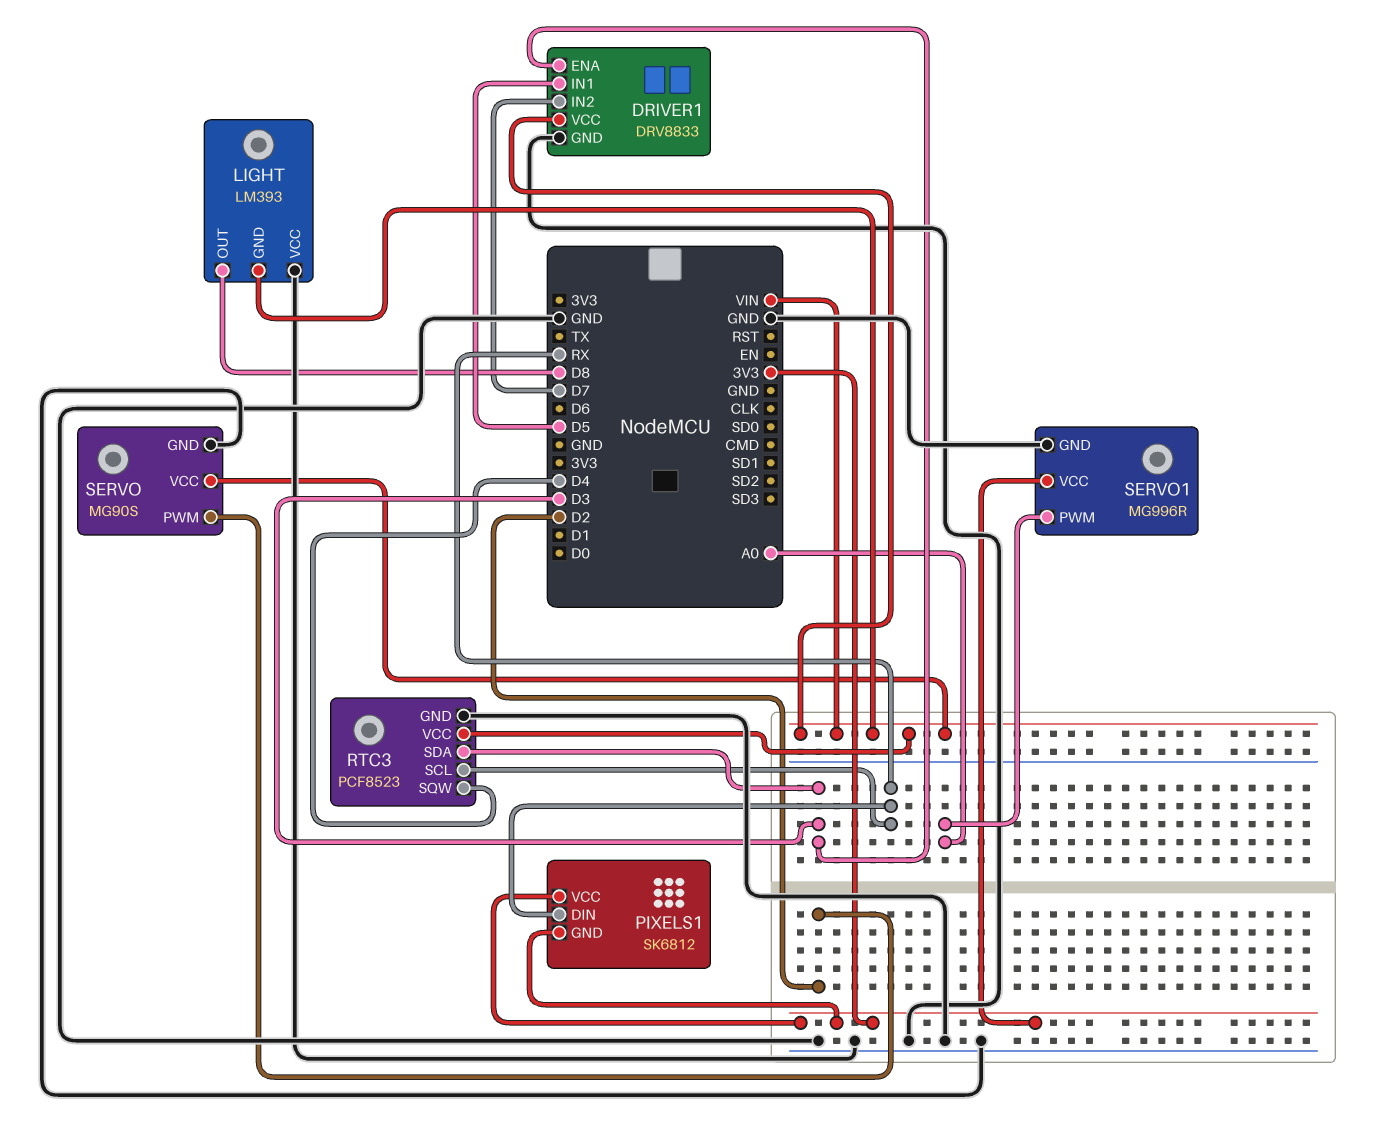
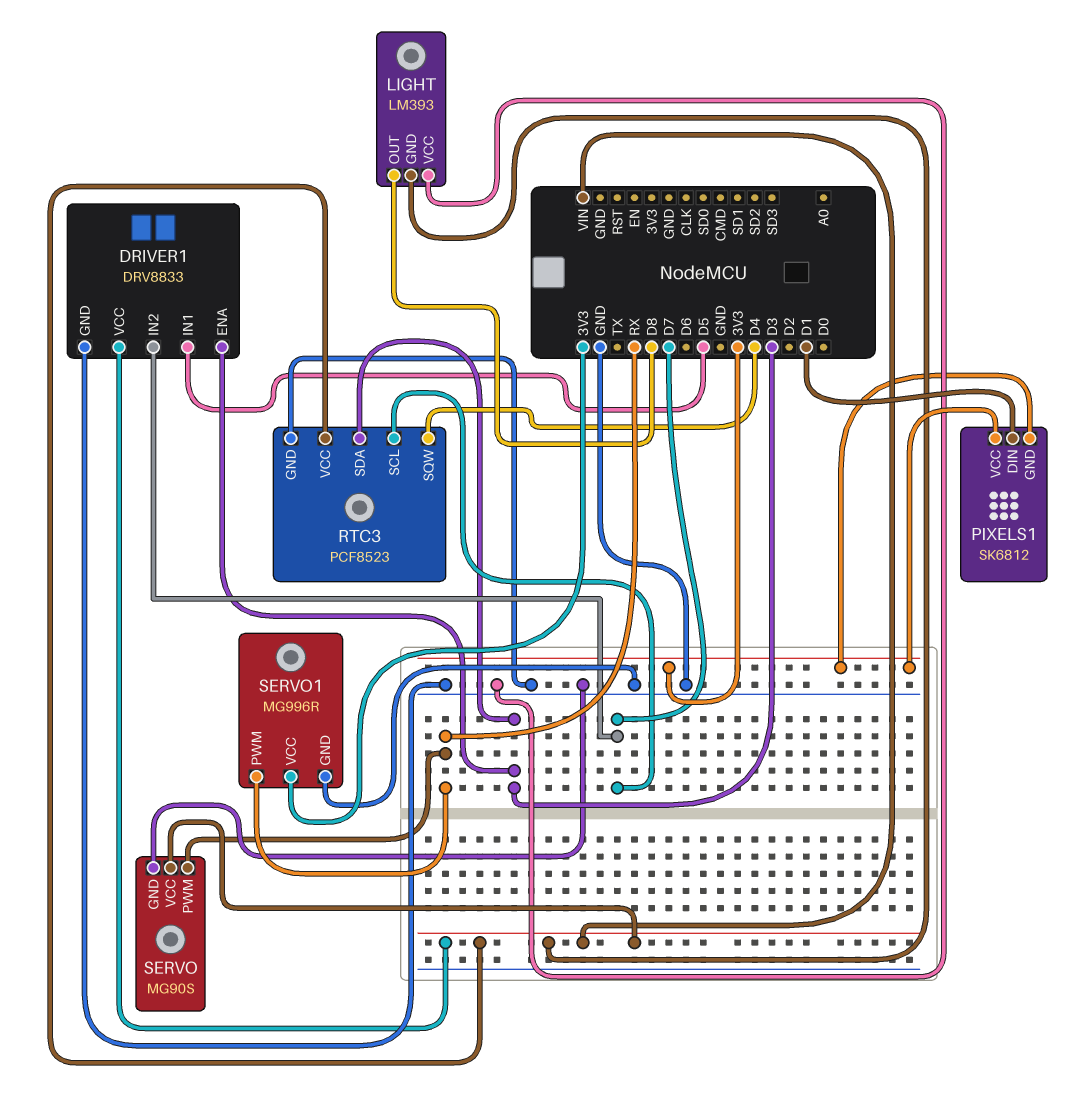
PIXELS1 pin DIN: RX -> D1
RTC3 pin SCL: RX -> D7
SERVO pin PWM: D2 -> RX
SERVO1 pin PWM: A0 -> RX

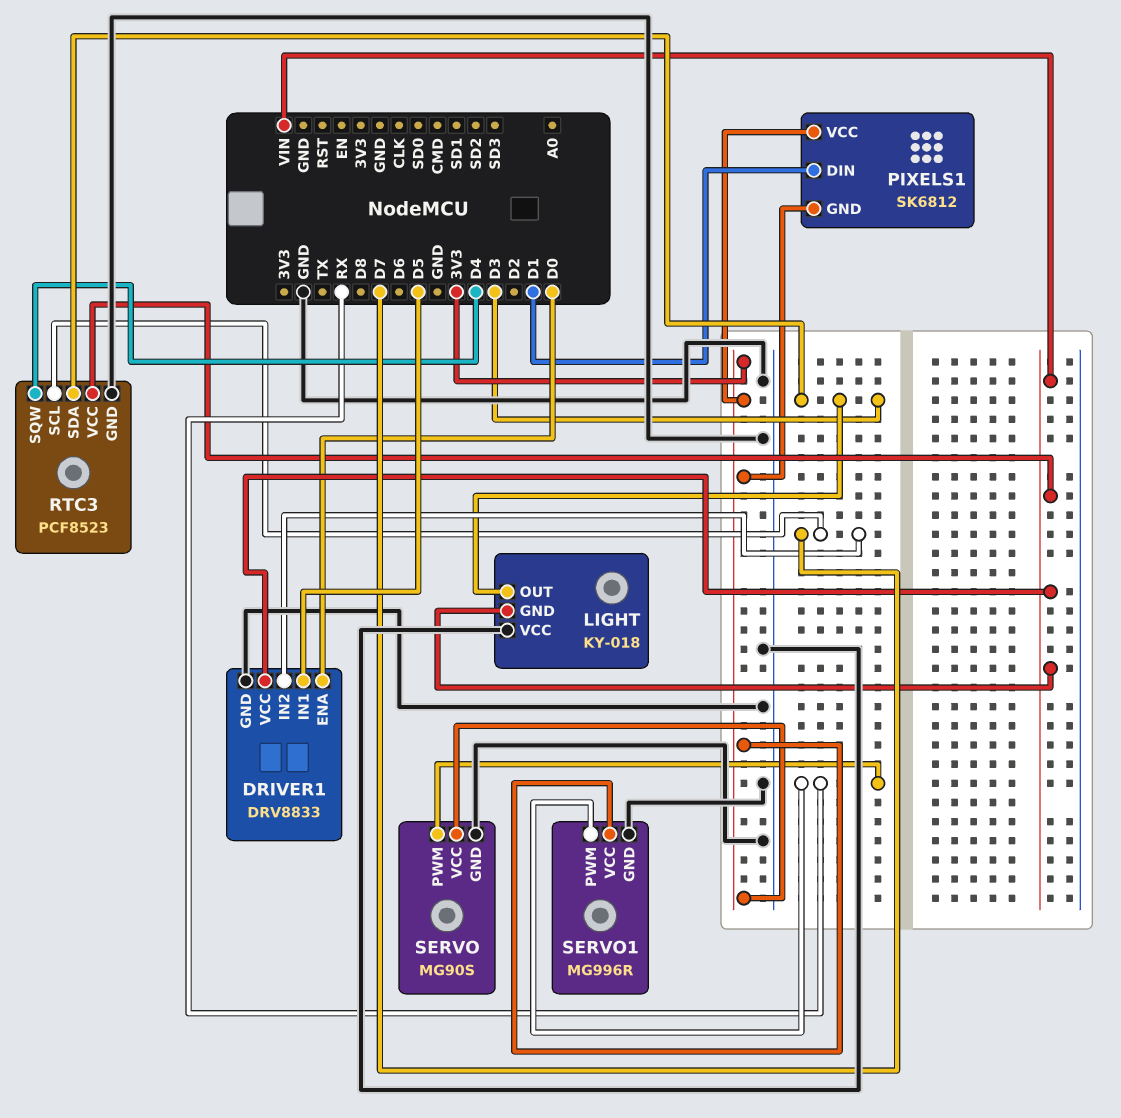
DRIVER1 pin ENA: D3 -> D0
LIGHT: LM393 -> KY-018
LIGHT pin OUT: D8 -> D3
SERVO pin VCC: VIN -> 3V3

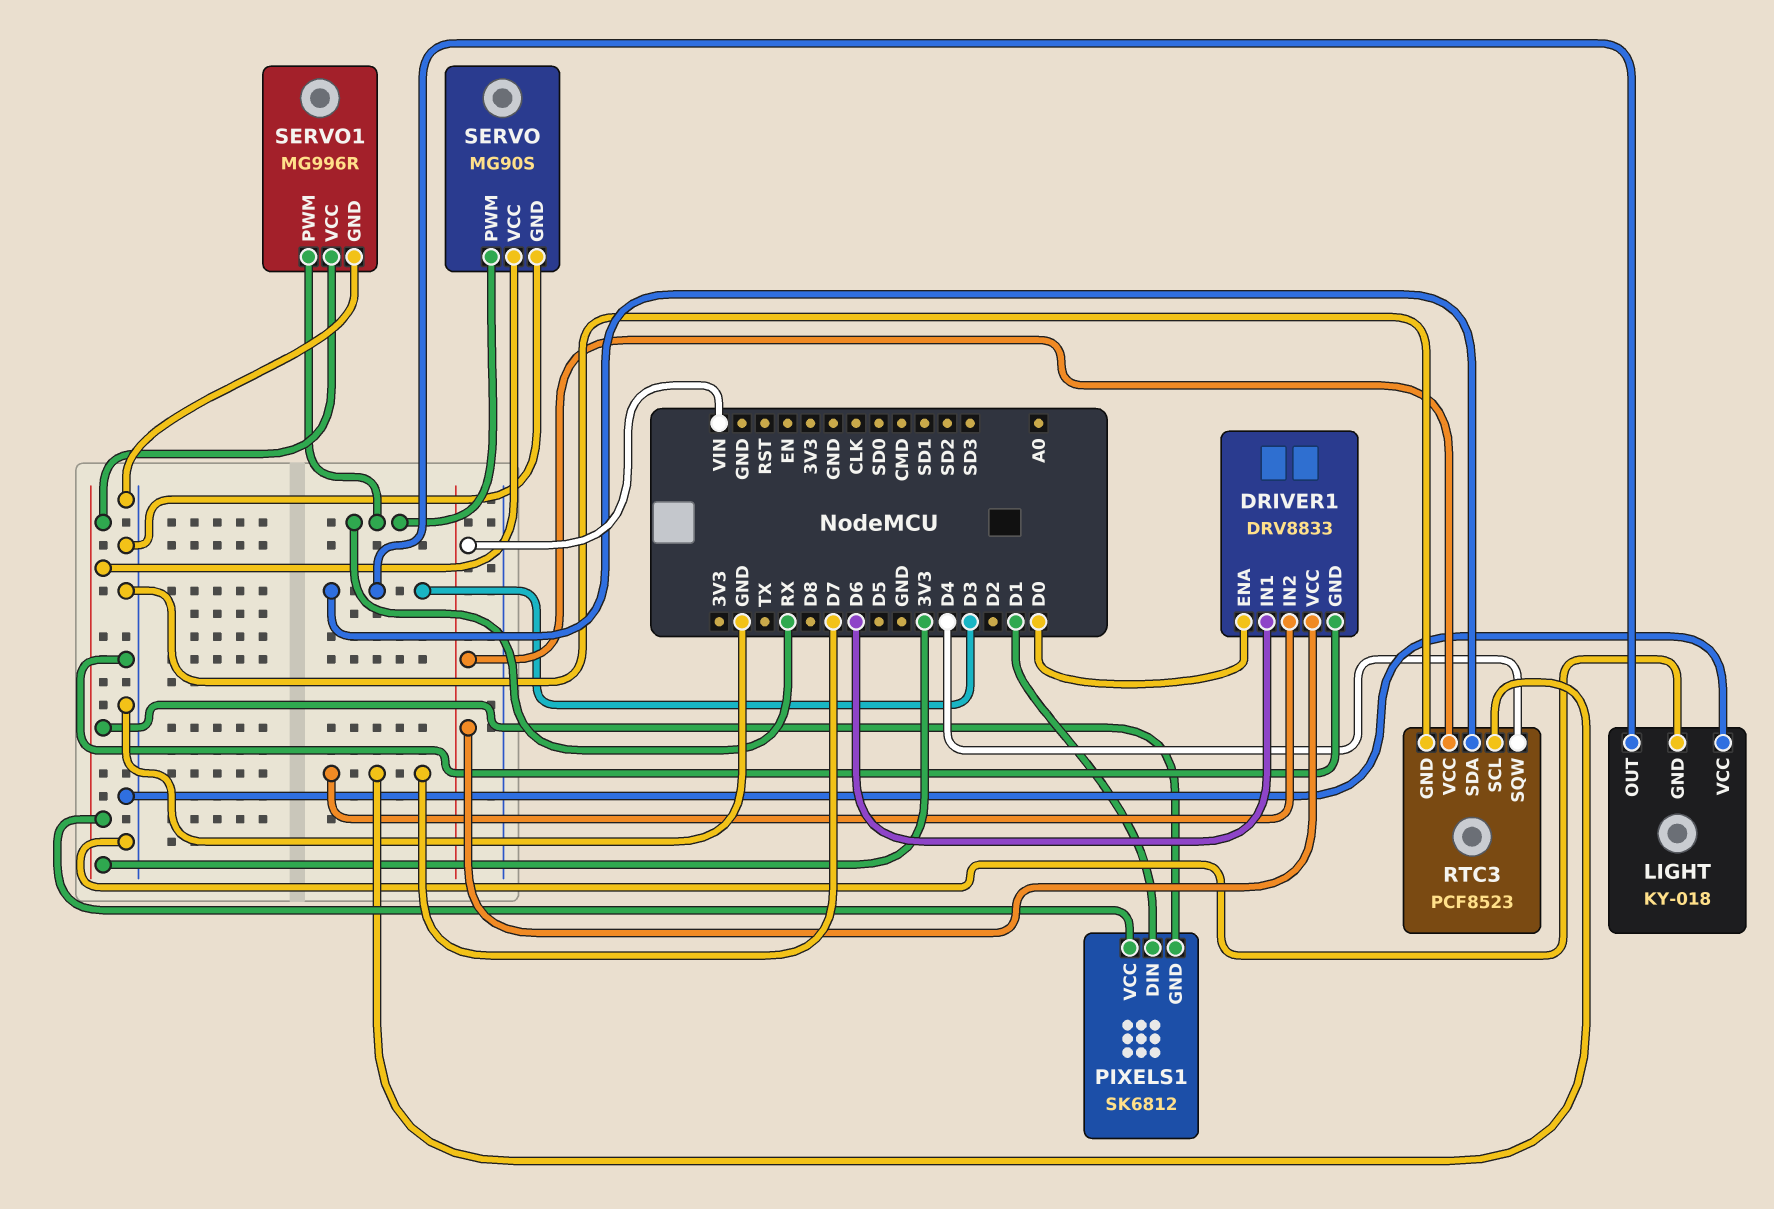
DRIVER1 pin IN1: D5 -> D6
LIGHT pin GND: VIN -> GND

